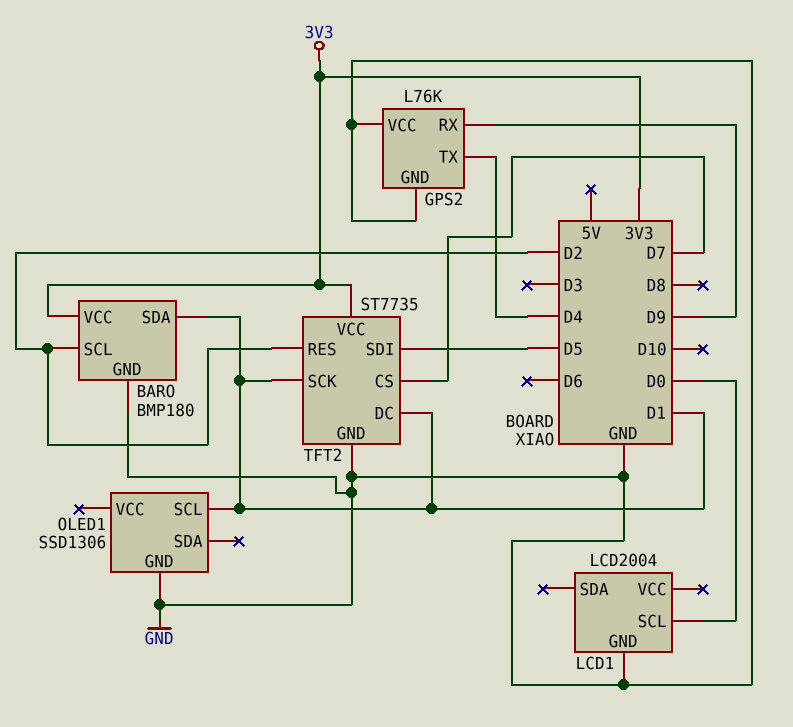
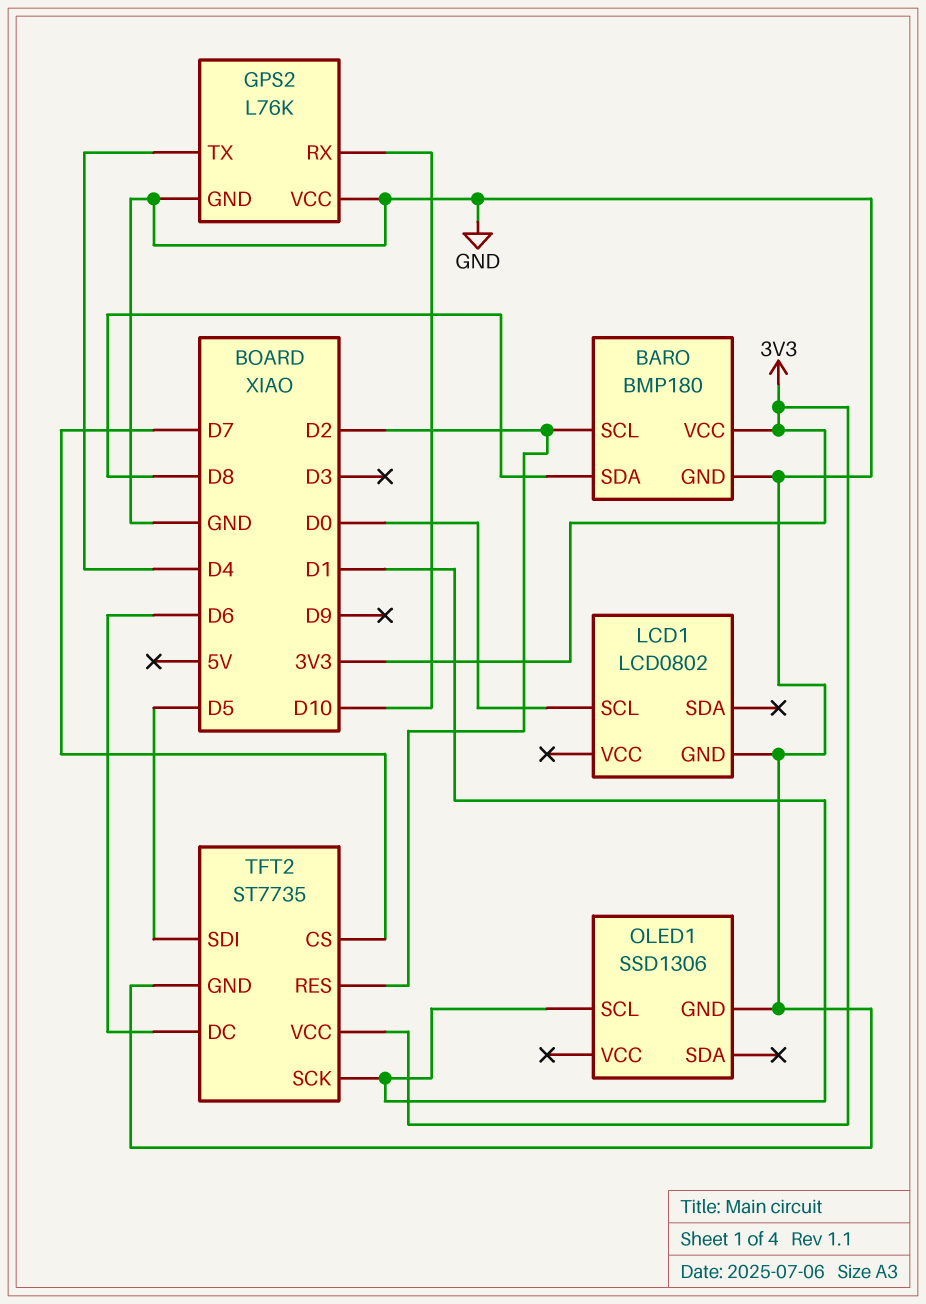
BARO pin SDA: D1 -> D8
GPS2 pin RX: D9 -> D10
LCD1: LCD2004 -> LCD0802
TFT2 pin DC: D1 -> D6

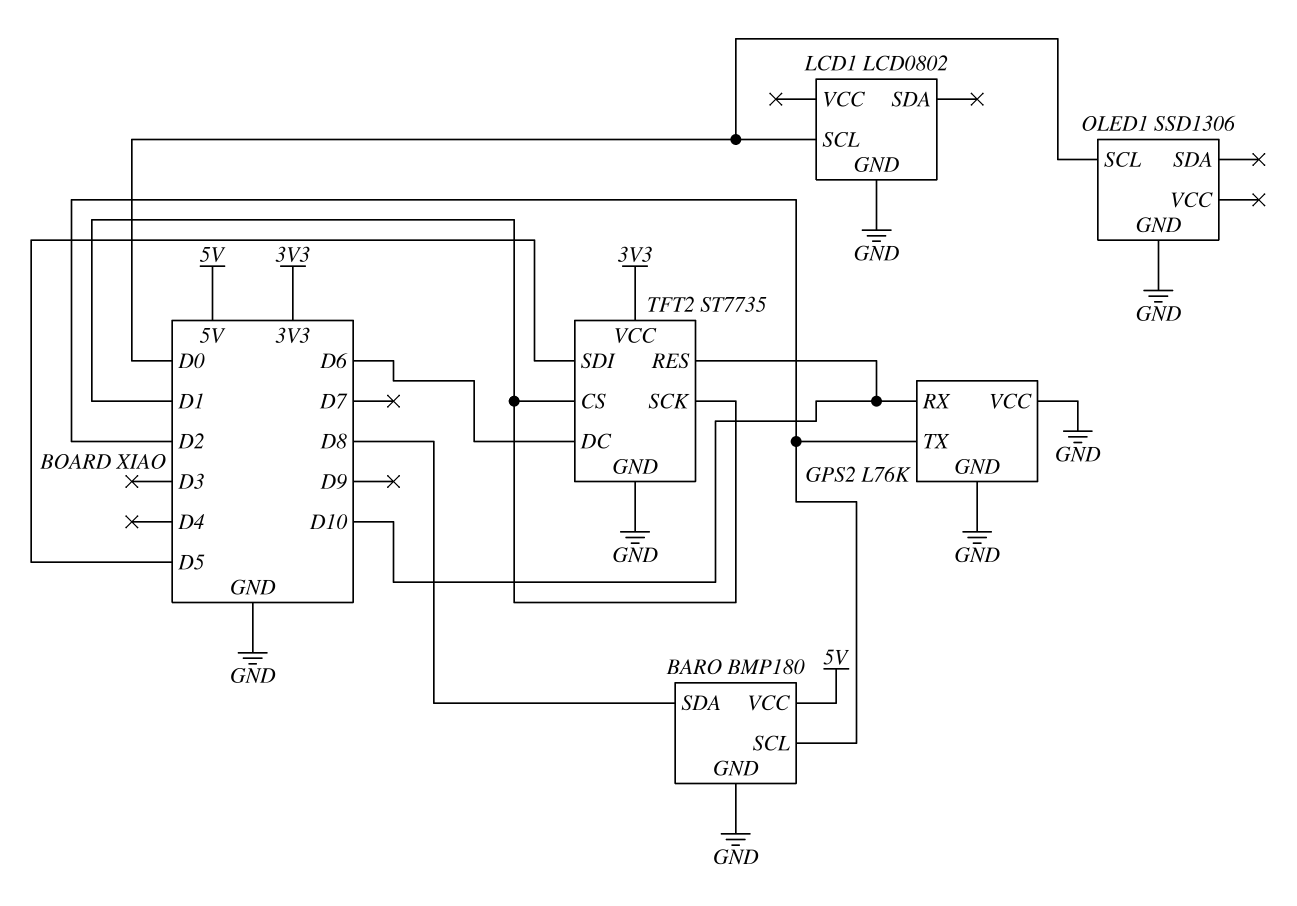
BARO pin VCC: 3V3 -> 5V
GPS2 pin TX: D4 -> D2
OLED1 pin SCL: D1 -> D0
TFT2 pin CS: D7 -> D1
TFT2 pin RES: D2 -> D10

